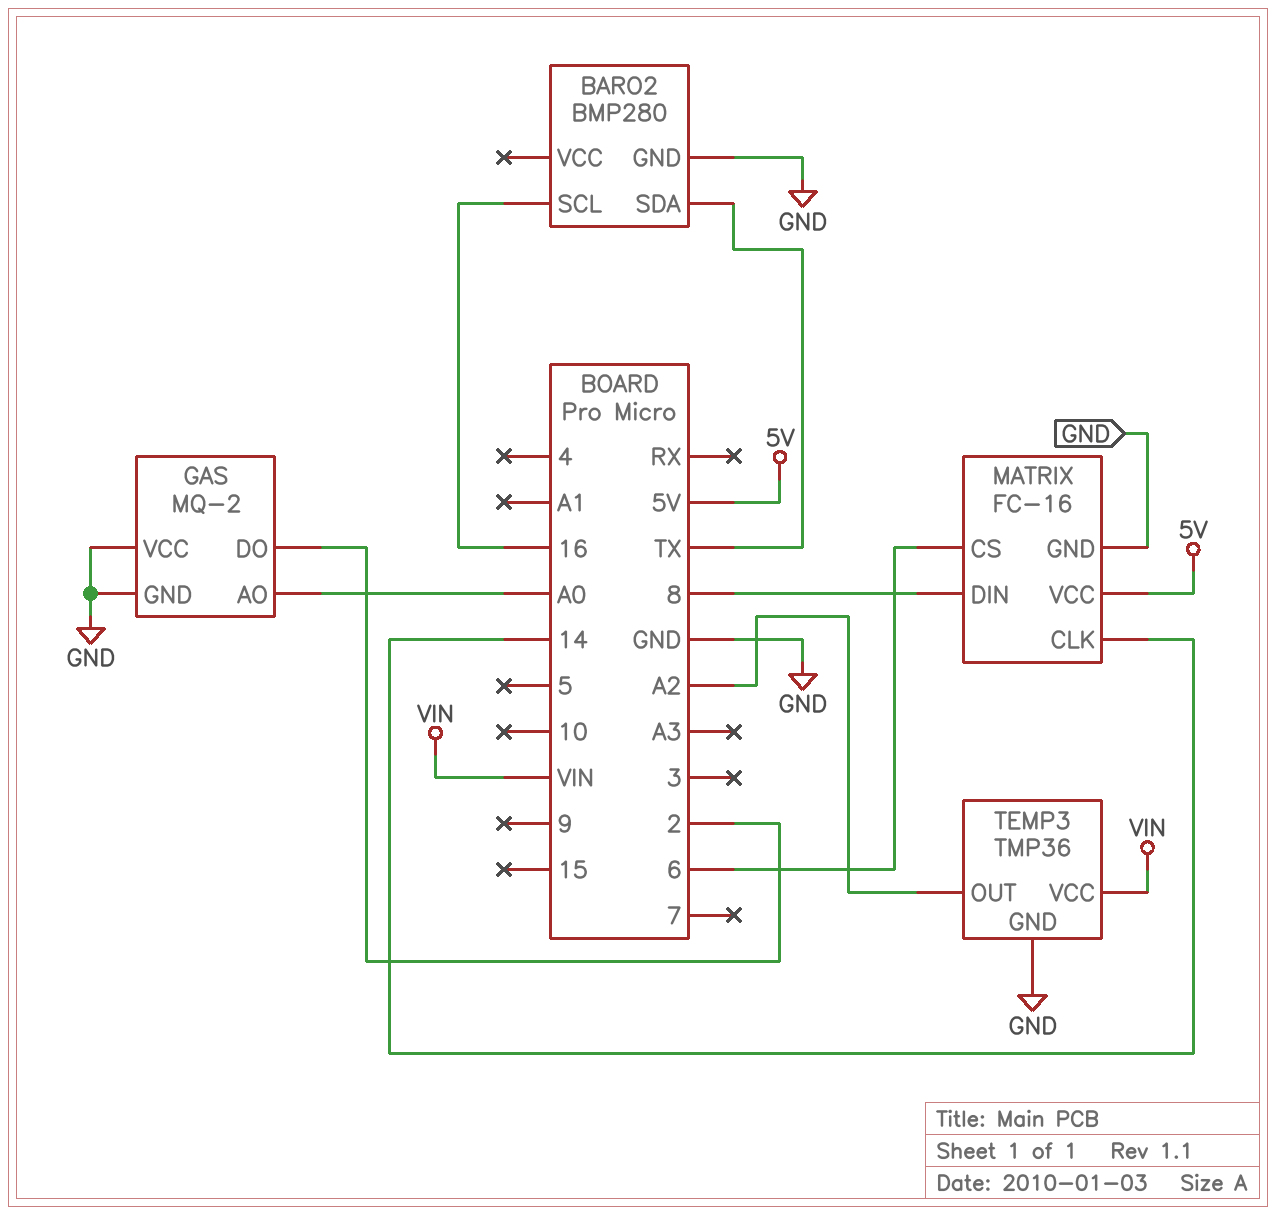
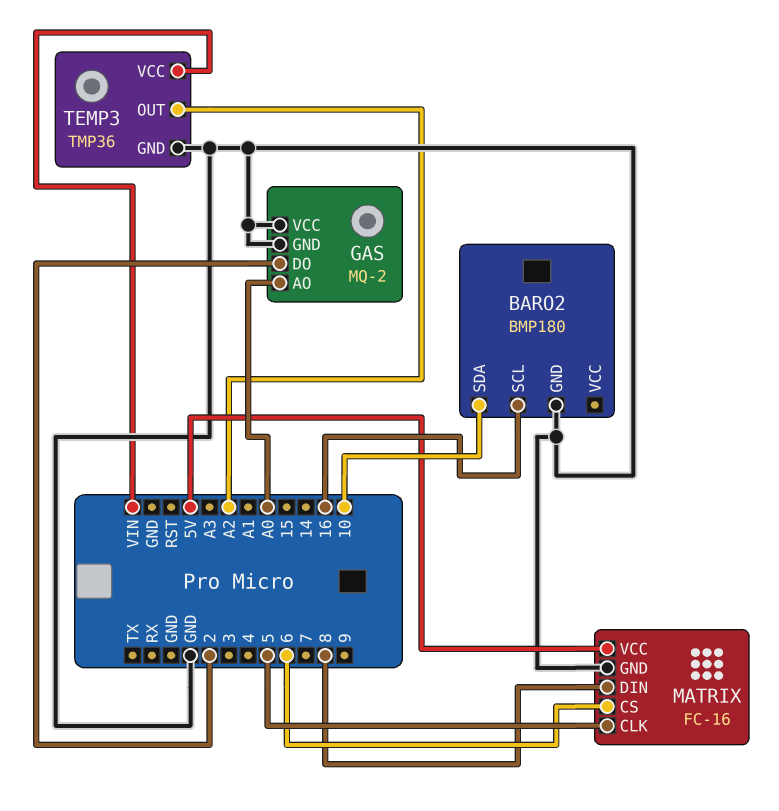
BARO2: BMP280 -> BMP180
BARO2 pin SDA: TX -> 10
MATRIX pin CLK: 14 -> 5

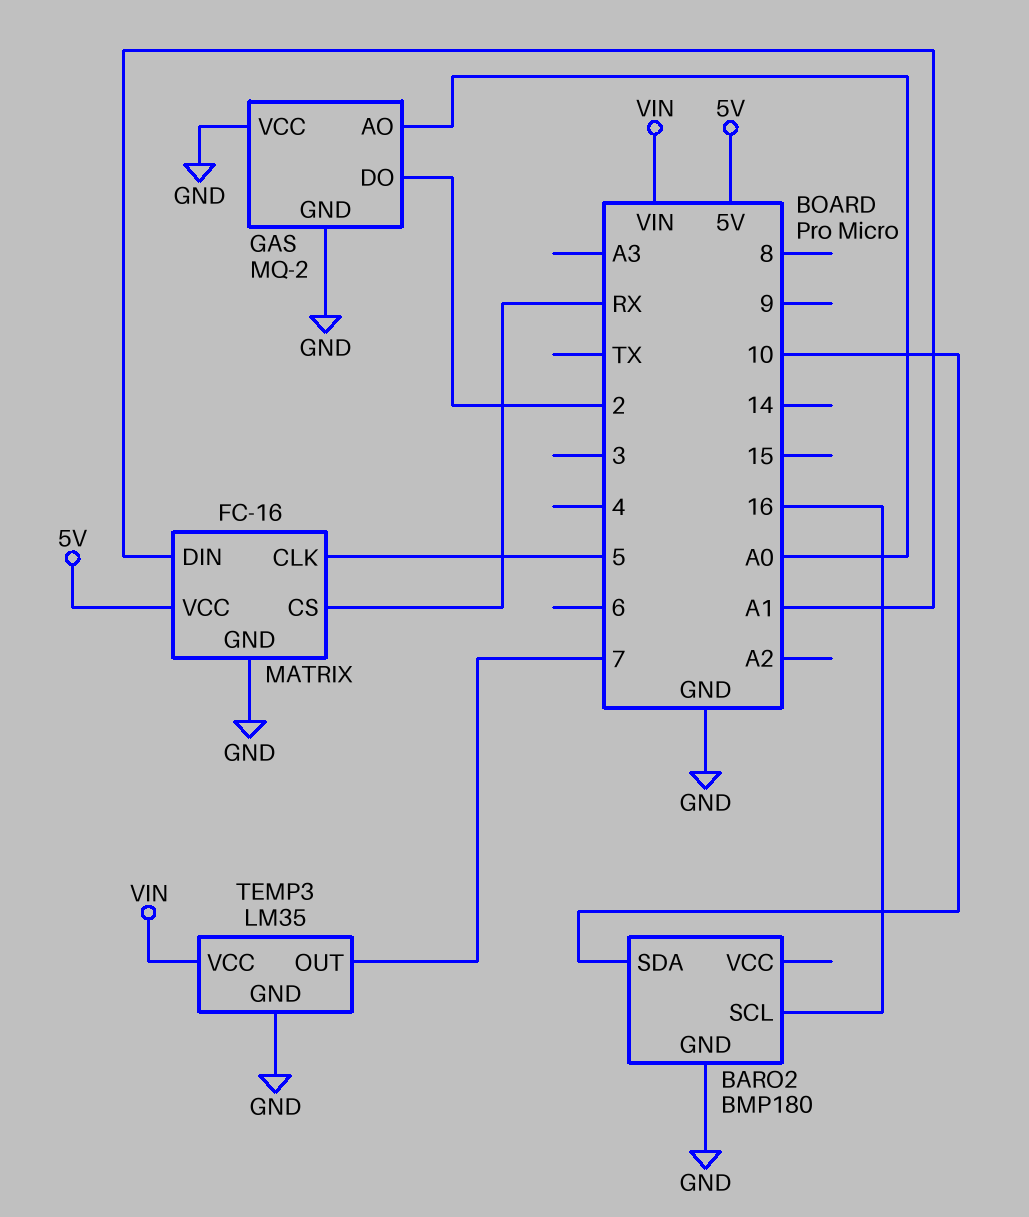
MATRIX pin CS: 6 -> RX
MATRIX pin DIN: 8 -> A1
TEMP3: TMP36 -> LM35
TEMP3 pin OUT: A2 -> 7

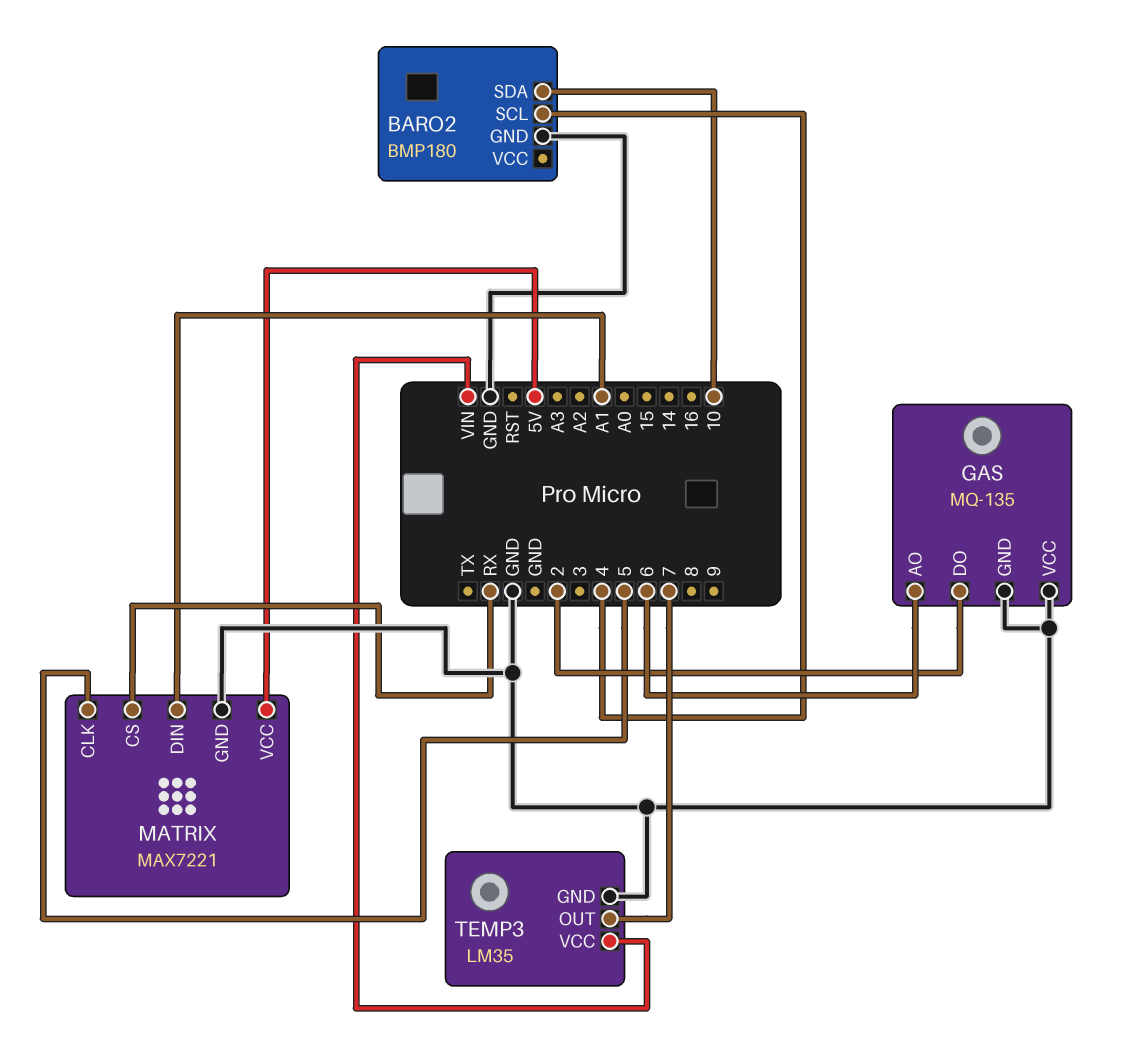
BARO2 pin SCL: 16 -> 4
GAS: MQ-2 -> MQ-135
GAS pin AO: A0 -> 6
MATRIX: FC-16 -> MAX7221

